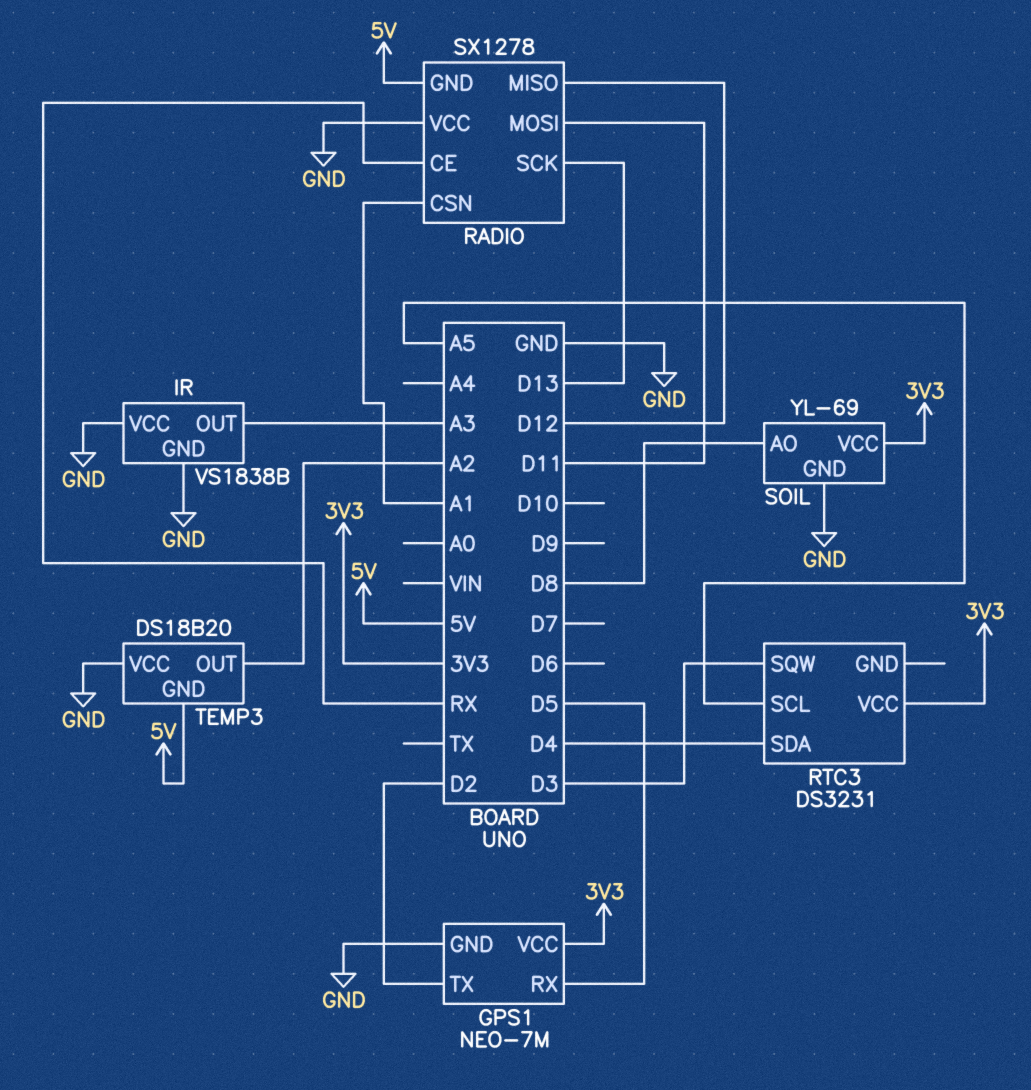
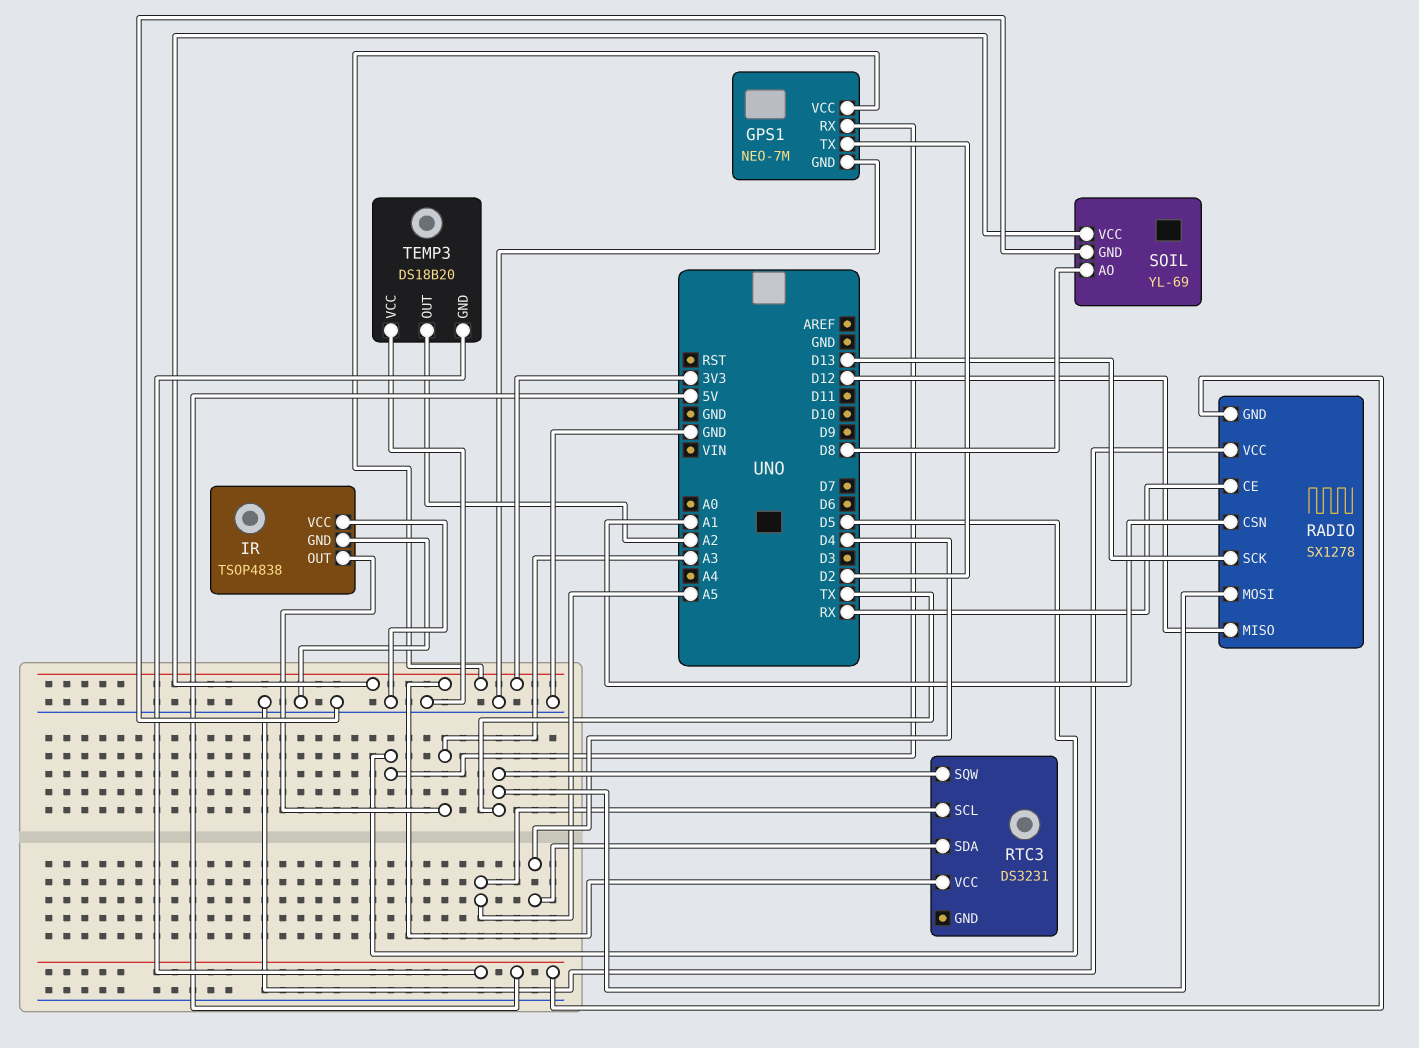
IR: VS1838B -> TSOP4838
RADIO pin MOSI: D11 -> TX
RTC3 pin SQW: D3 -> TX

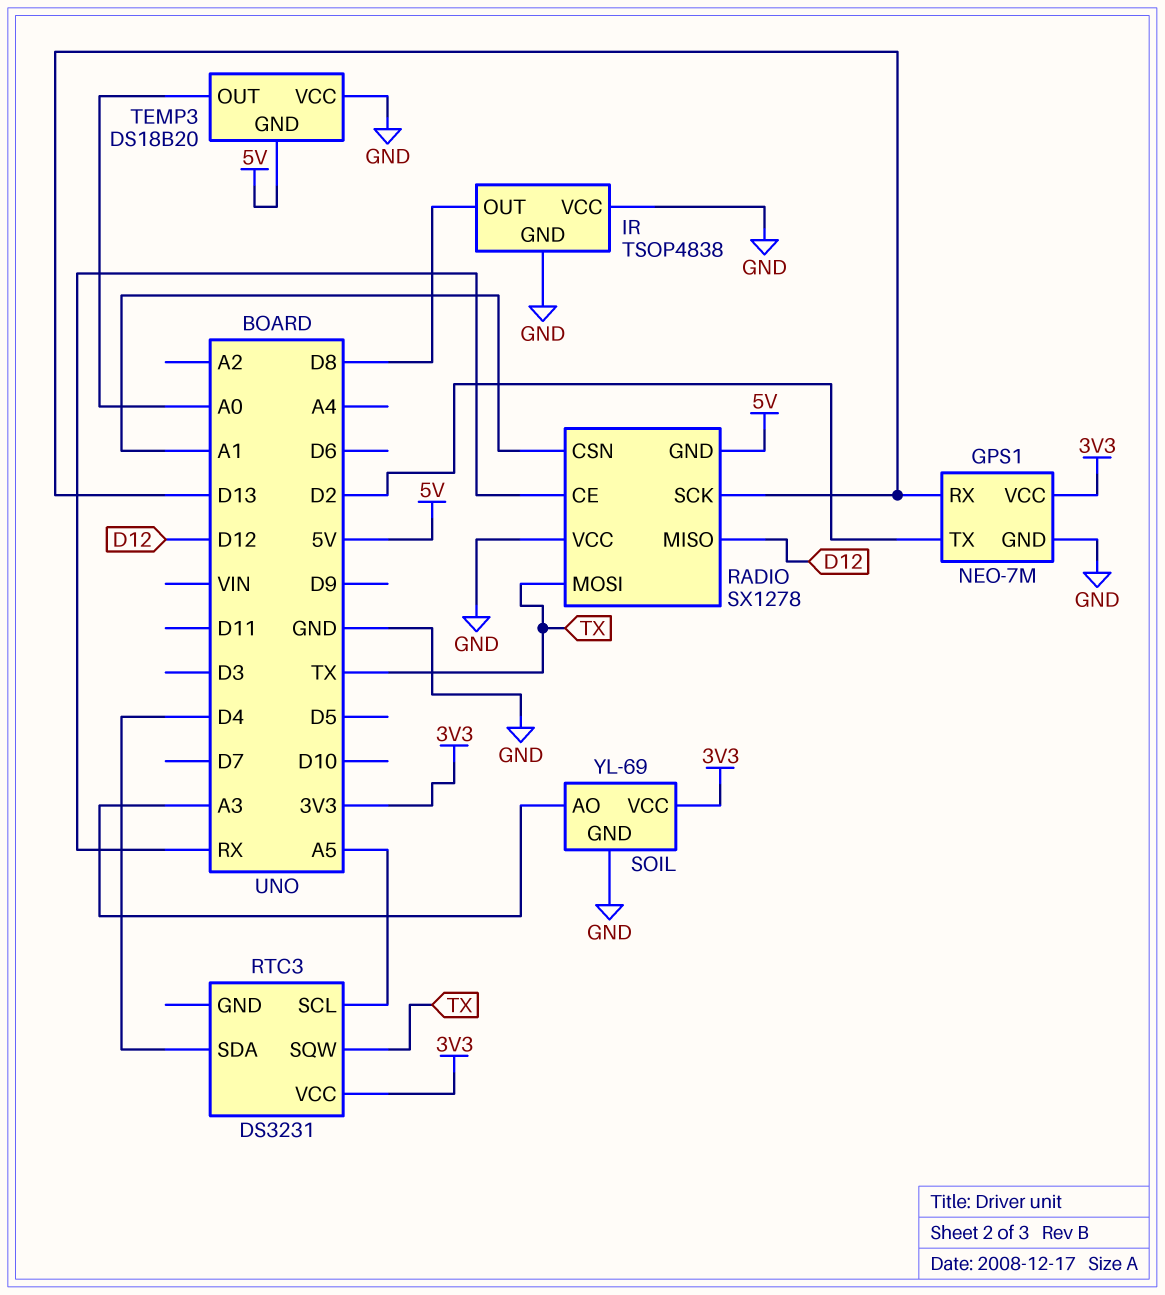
GPS1 pin RX: D5 -> D13
IR pin OUT: A3 -> D8
SOIL pin AO: D8 -> A3
TEMP3 pin OUT: A2 -> A0

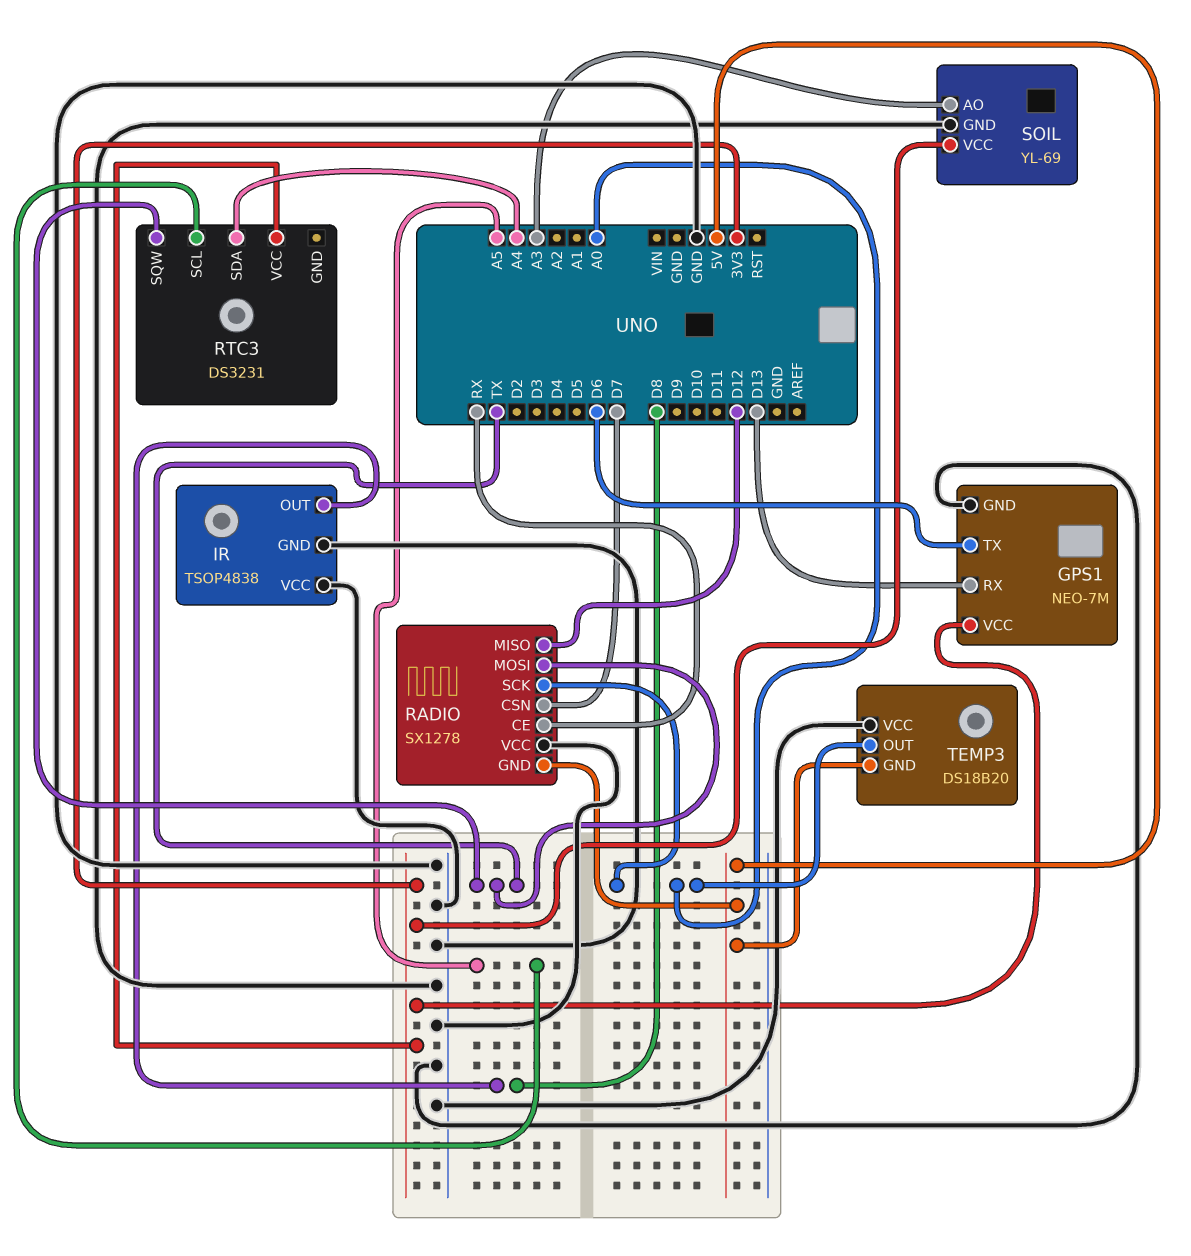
GPS1 pin TX: D2 -> D6
RADIO pin CSN: A1 -> D7
RADIO pin SCK: D13 -> A0
RTC3 pin SDA: D4 -> A4

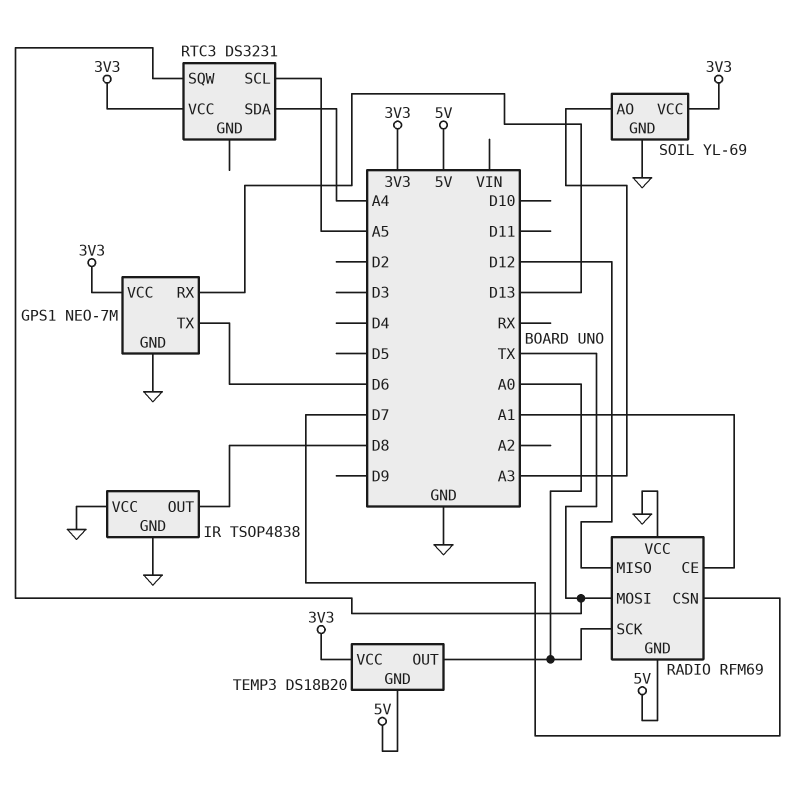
RADIO: SX1278 -> RFM69
RADIO pin CE: RX -> A1
TEMP3 pin VCC: GND -> 3V3

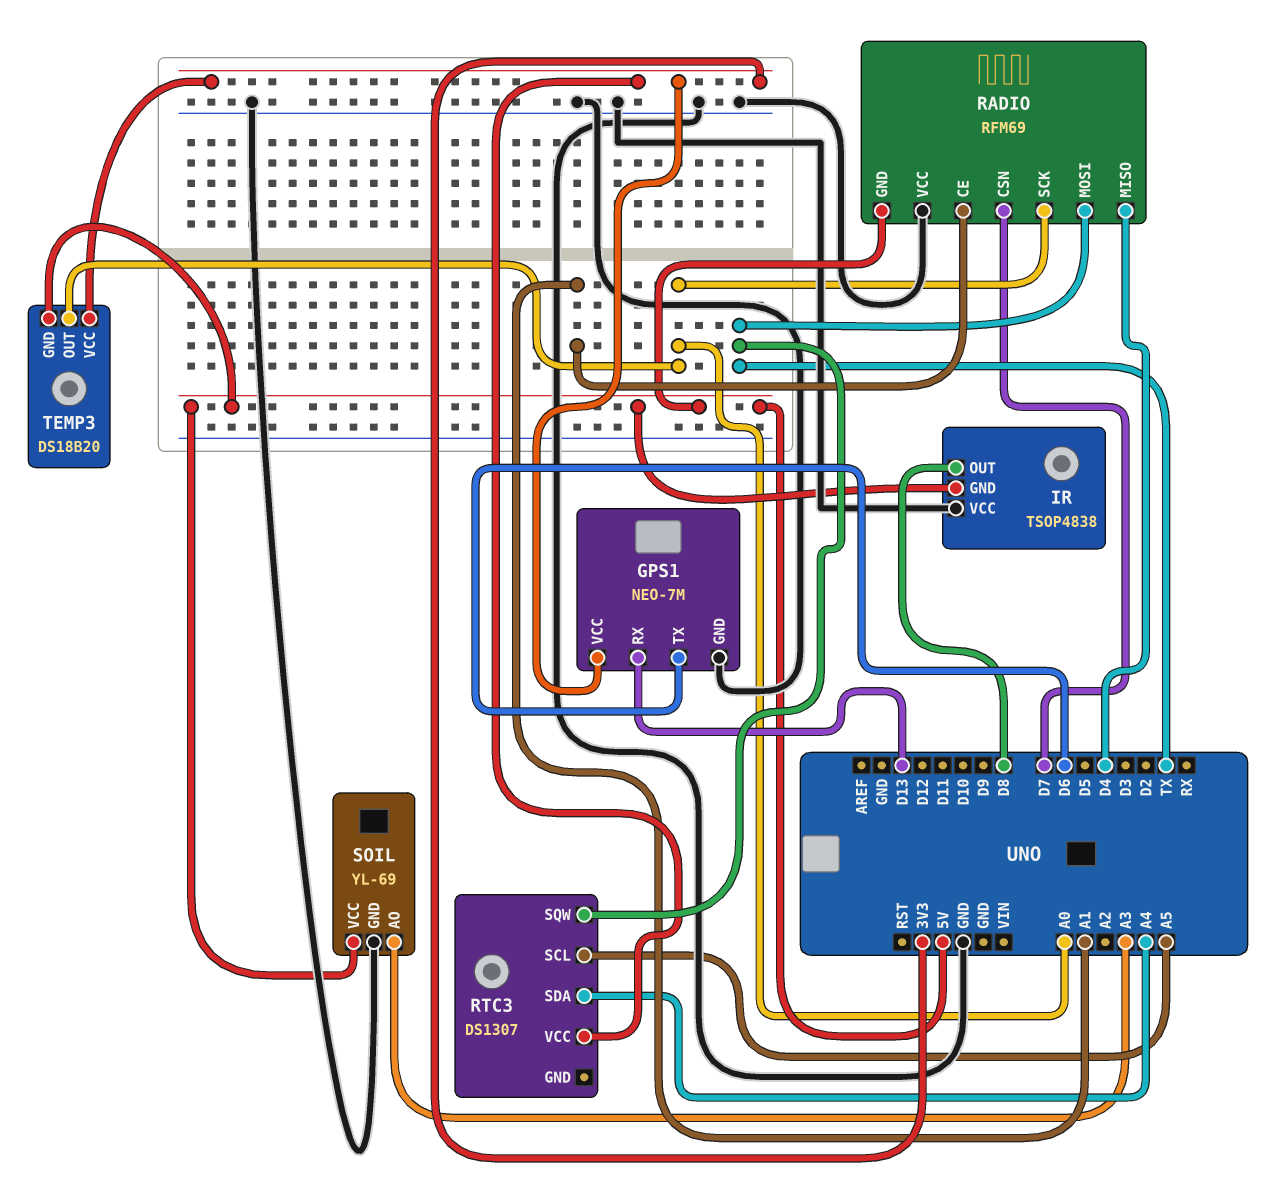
IR pin GND: GND -> 5V
RADIO pin MISO: D12 -> D4
RTC3: DS3231 -> DS1307
SOIL pin VCC: 3V3 -> 5V

